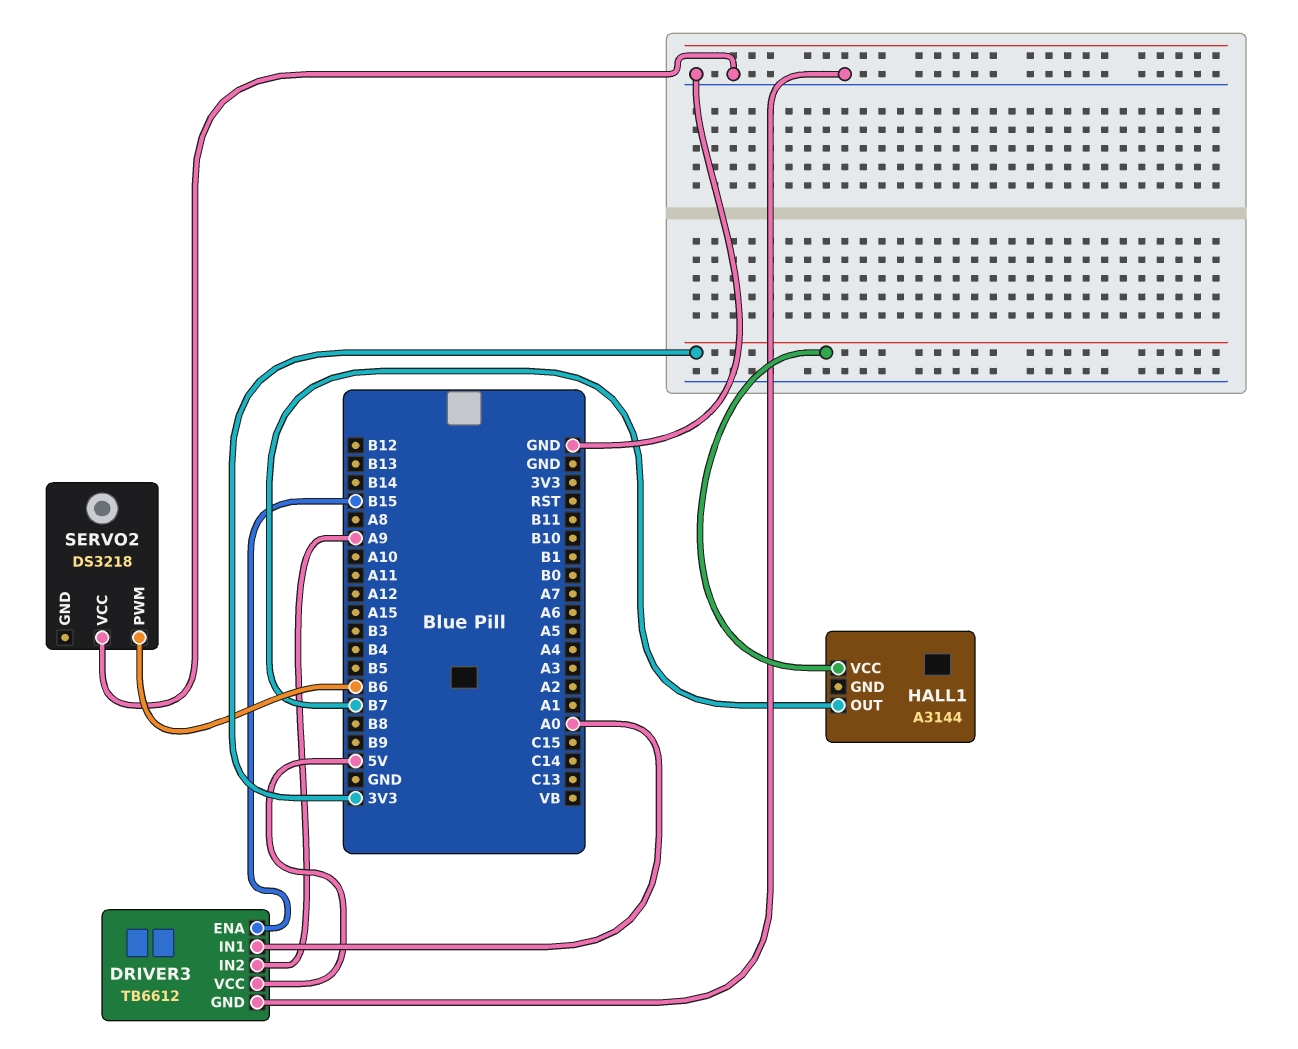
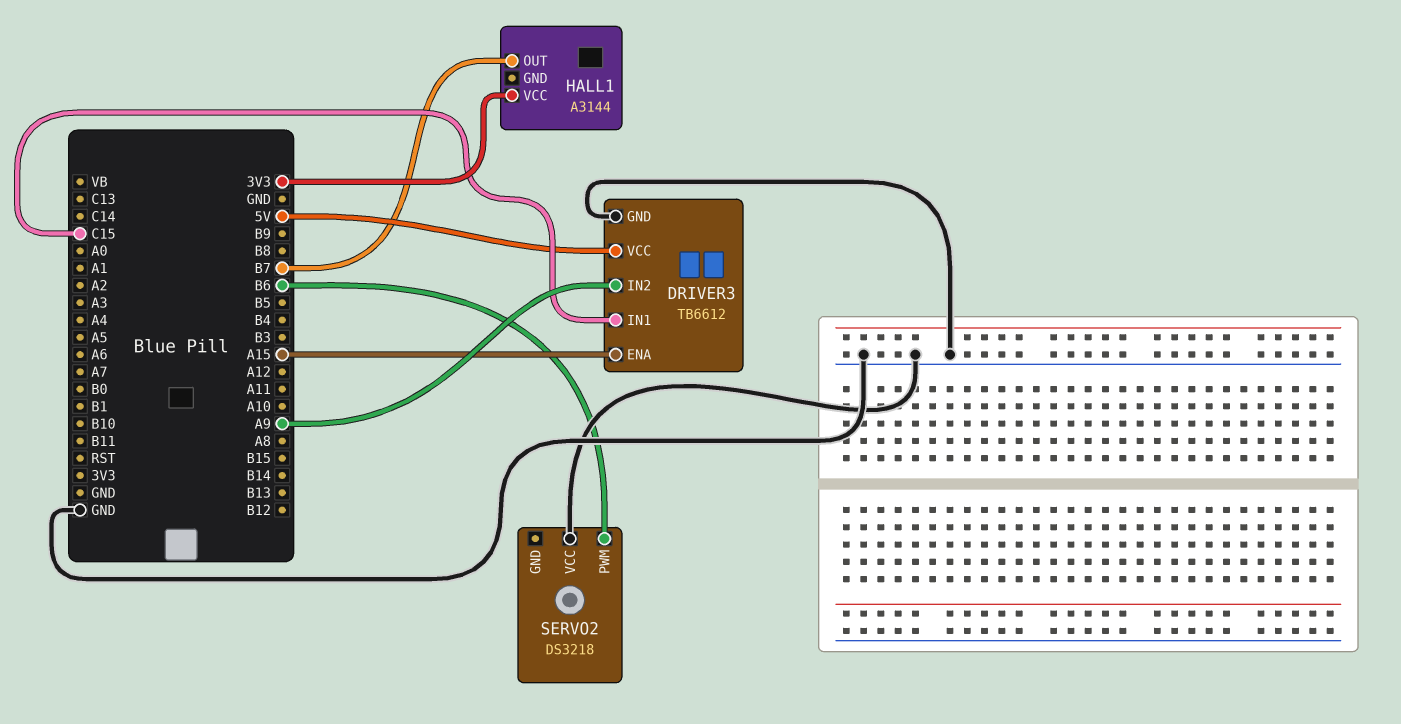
DRIVER3 pin ENA: B15 -> A15
DRIVER3 pin IN1: A0 -> C15

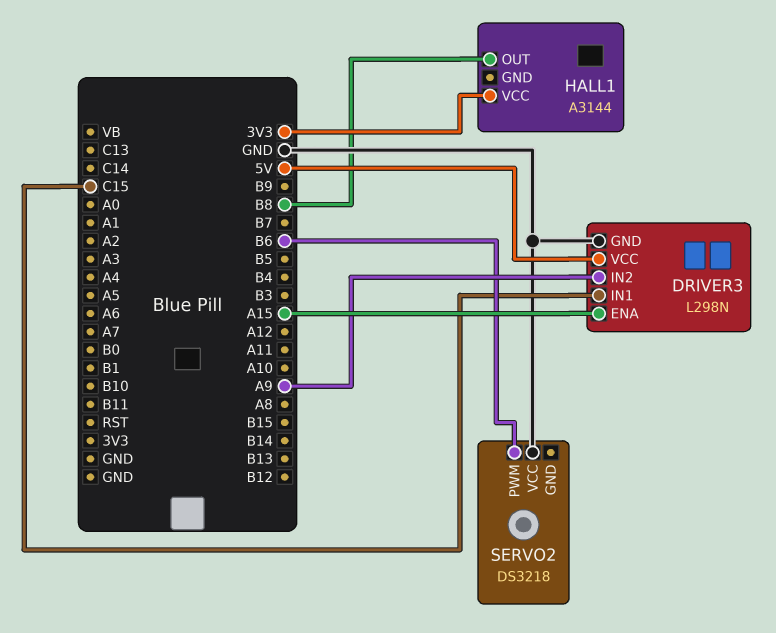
DRIVER3: TB6612 -> L298N
HALL1 pin OUT: B7 -> B8

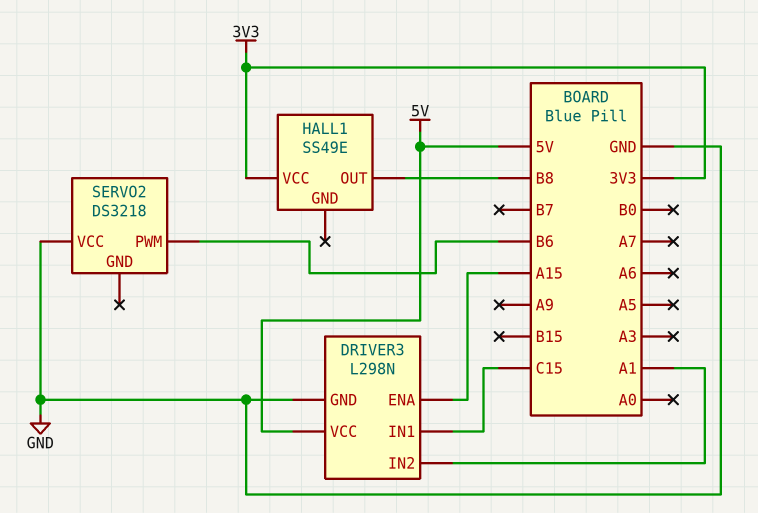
DRIVER3 pin IN2: A9 -> A1
HALL1: A3144 -> SS49E

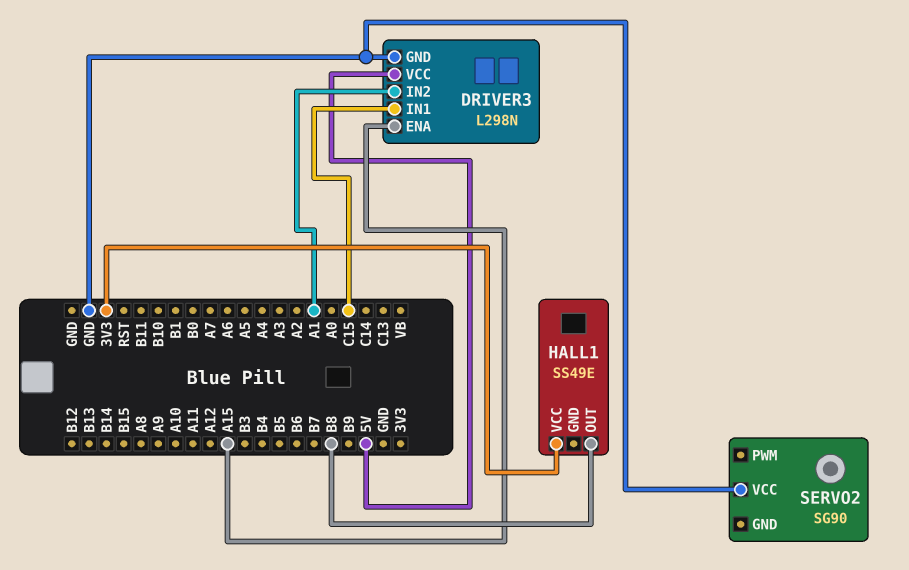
SERVO2: DS3218 -> SG90
SERVO2 pin PWM: B6 -> none

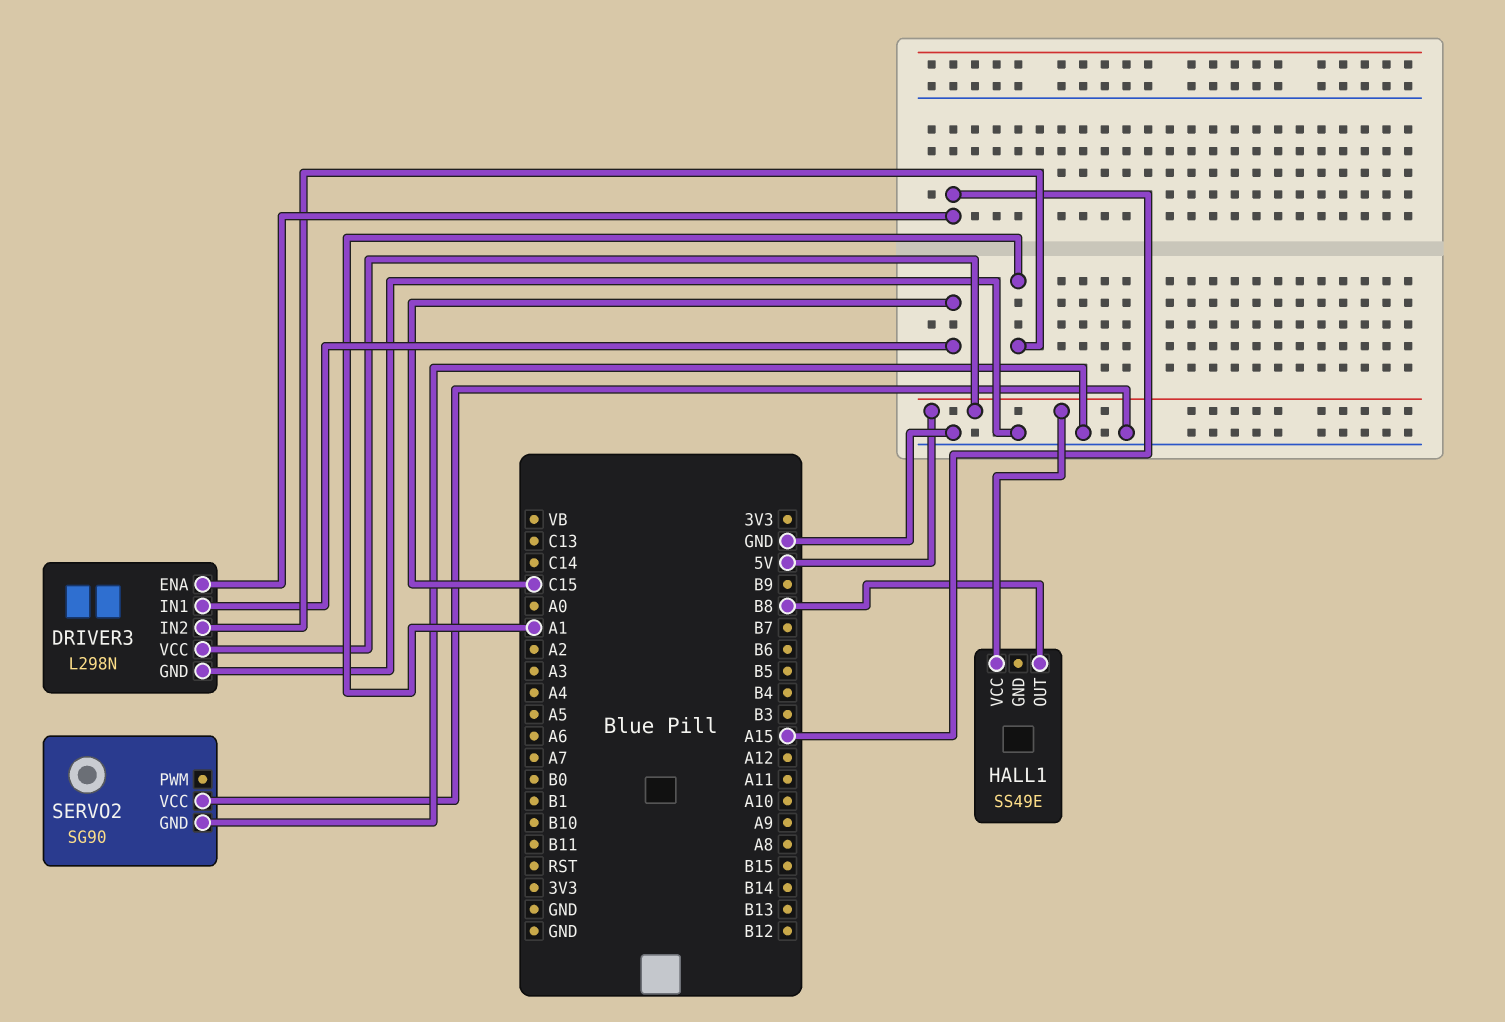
HALL1 pin VCC: 3V3 -> 5V
SERVO2 pin GND: none -> GND

